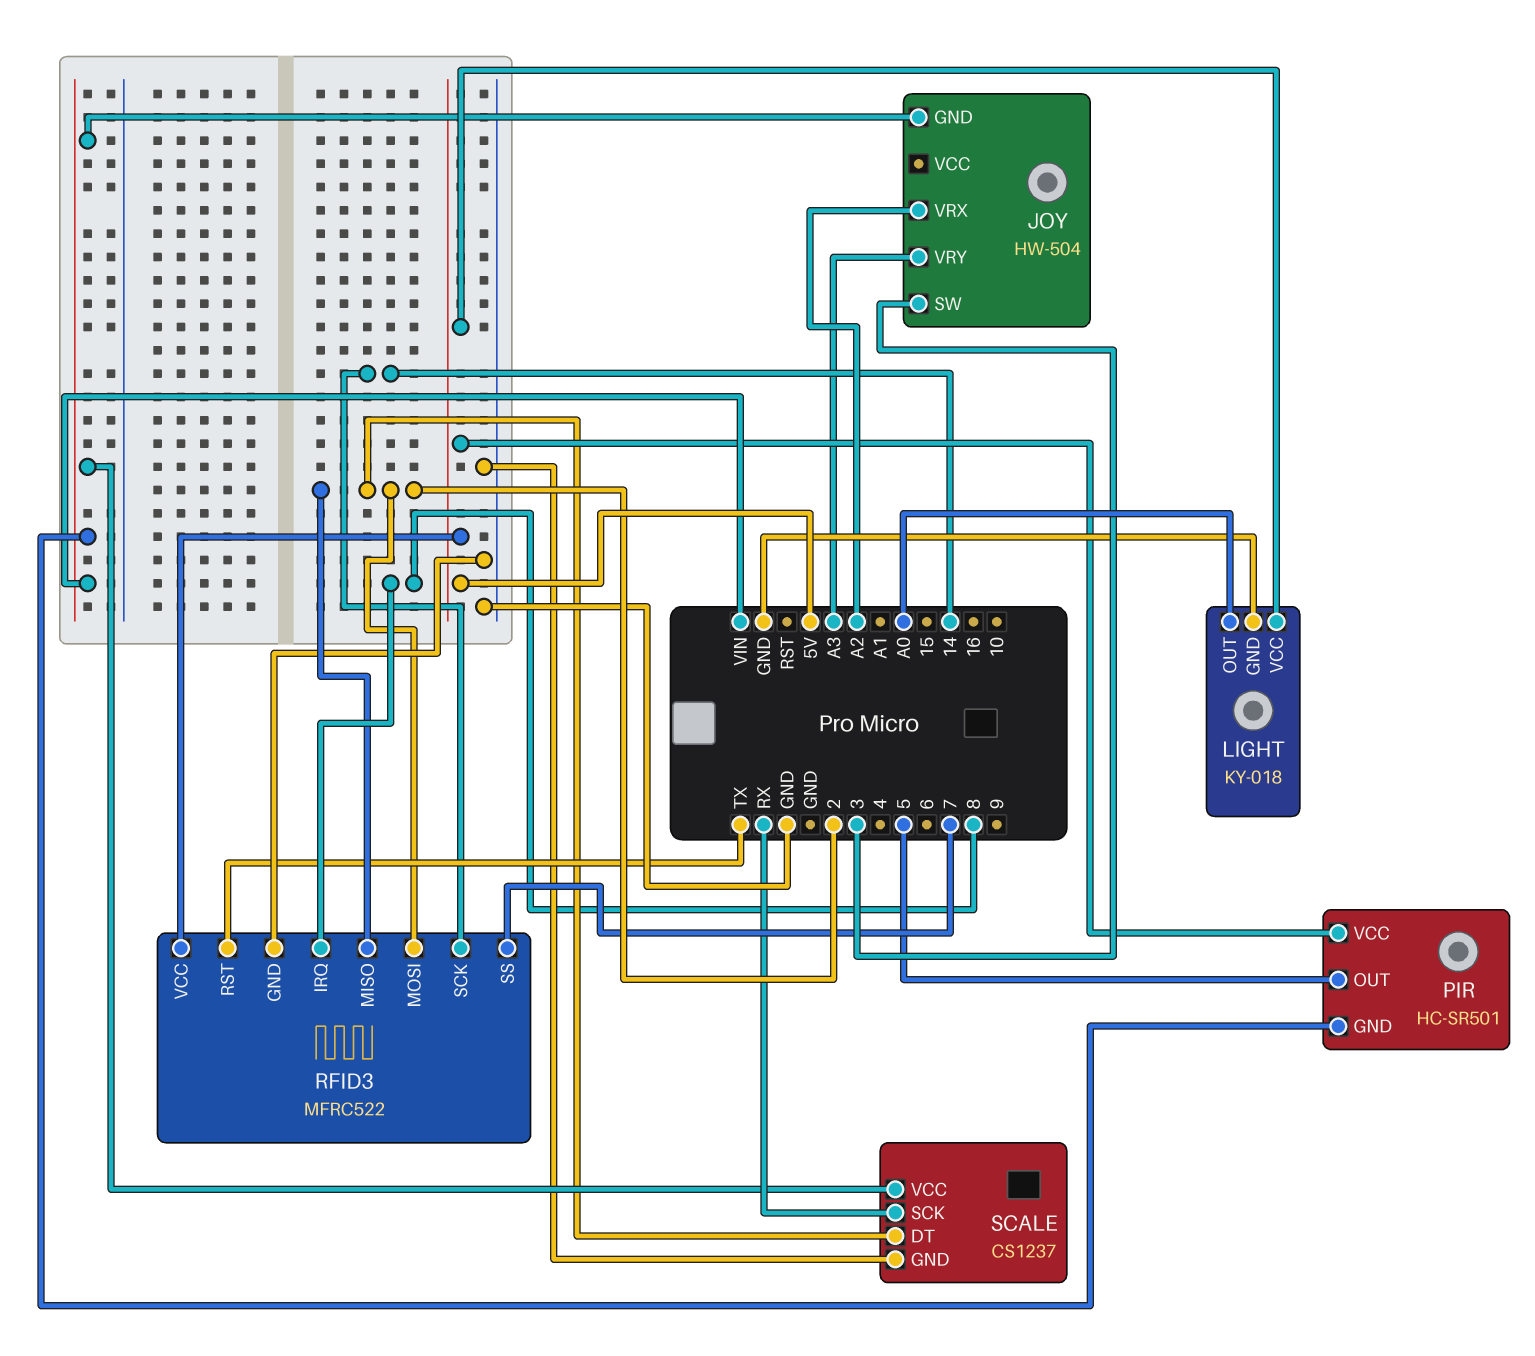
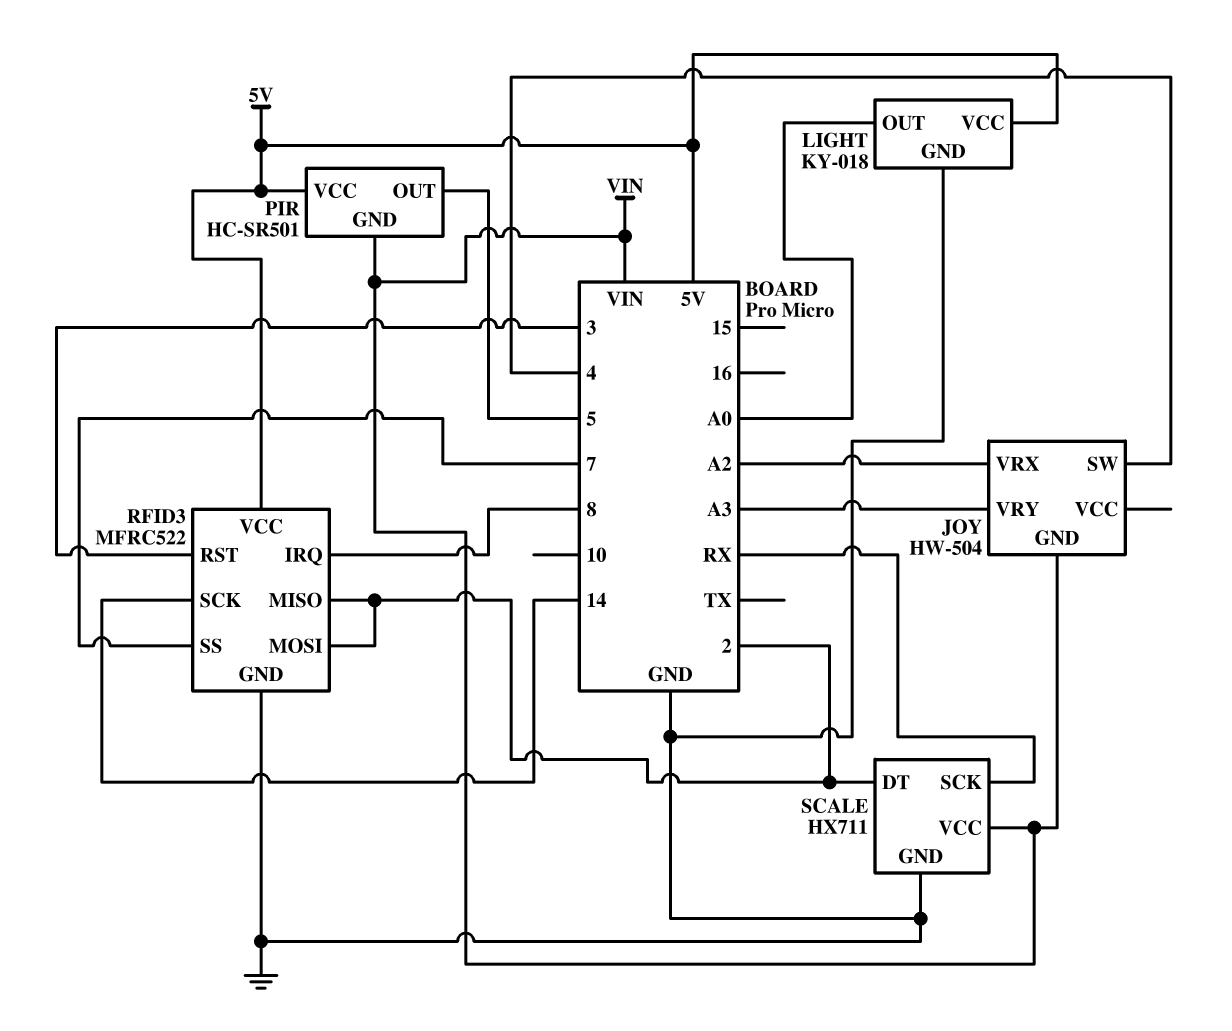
JOY pin SW: 3 -> 4
RFID3 pin RST: TX -> 3
SCALE: CS1237 -> HX711

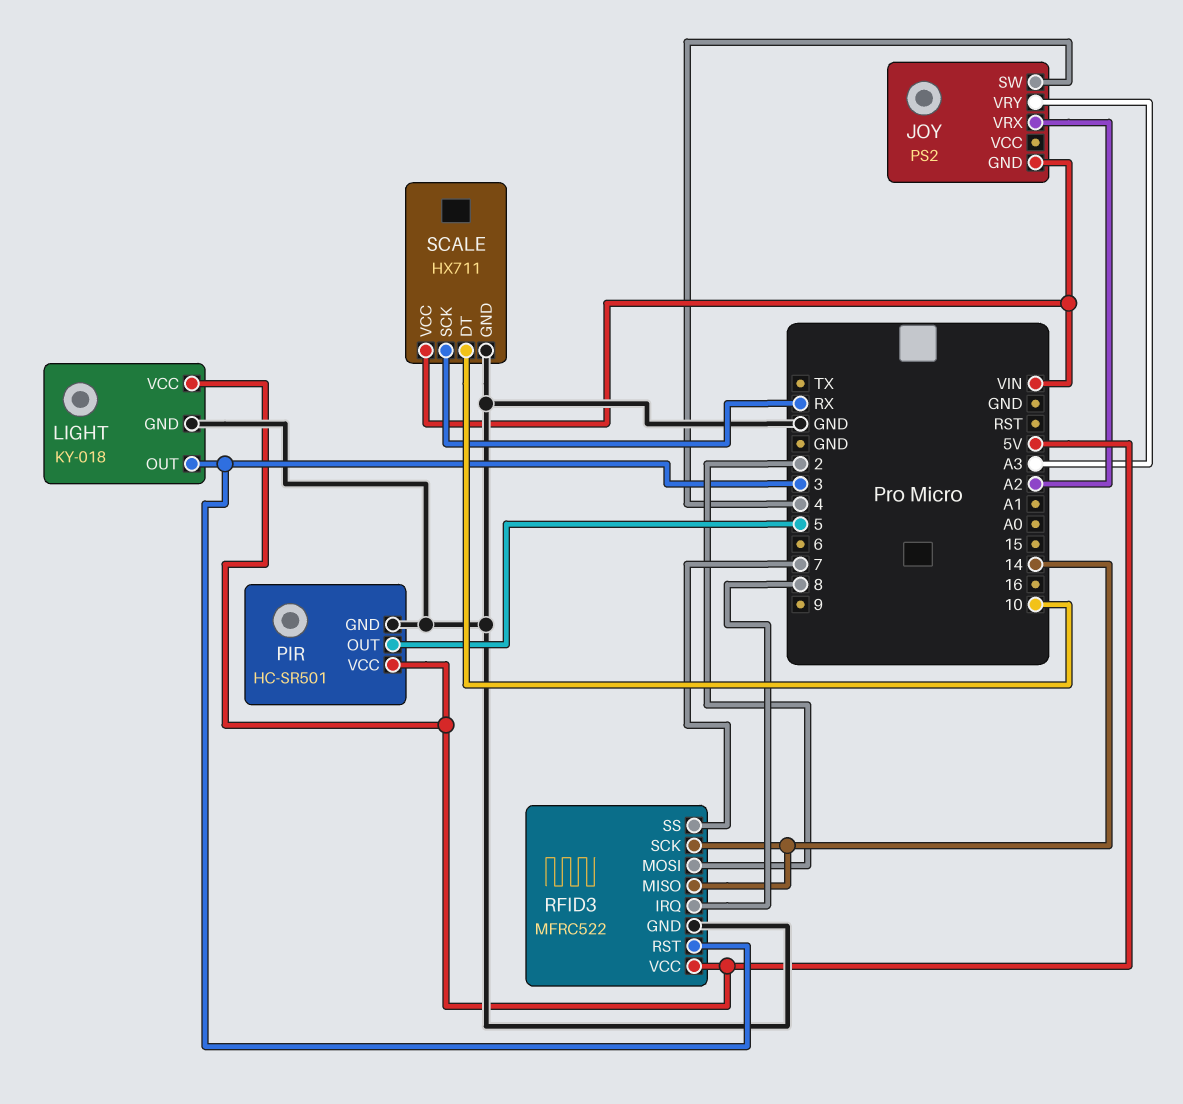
JOY: HW-504 -> PS2
LIGHT pin OUT: A0 -> 3
PIR pin GND: VIN -> GND
RFID3 pin MISO: 2 -> 14
SCALE pin DT: 2 -> 10

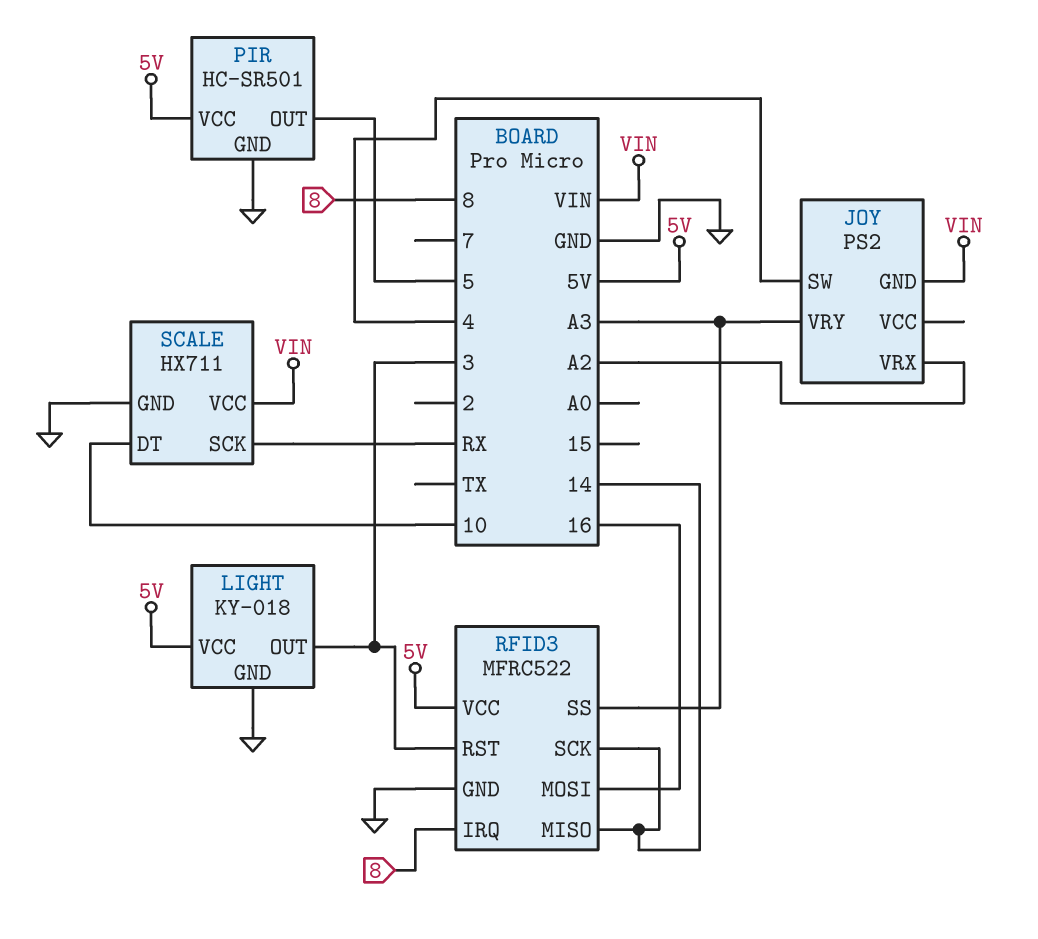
RFID3 pin MOSI: 2 -> 16
RFID3 pin SS: 7 -> A3

